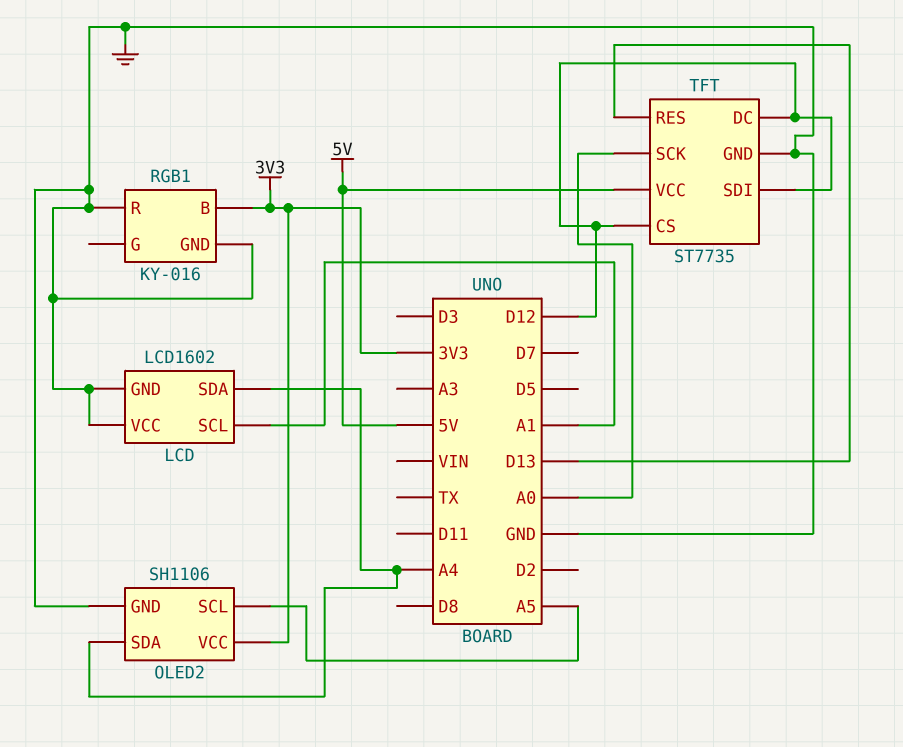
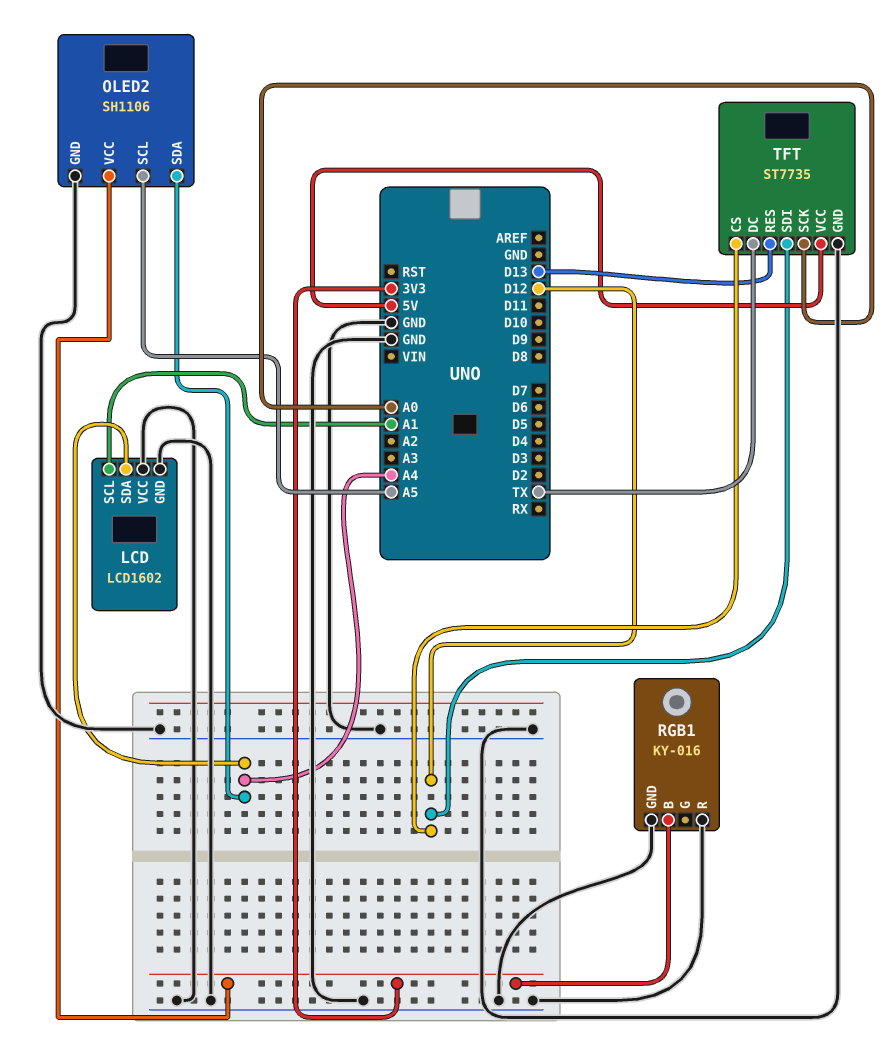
TFT pin DC: D12 -> TX

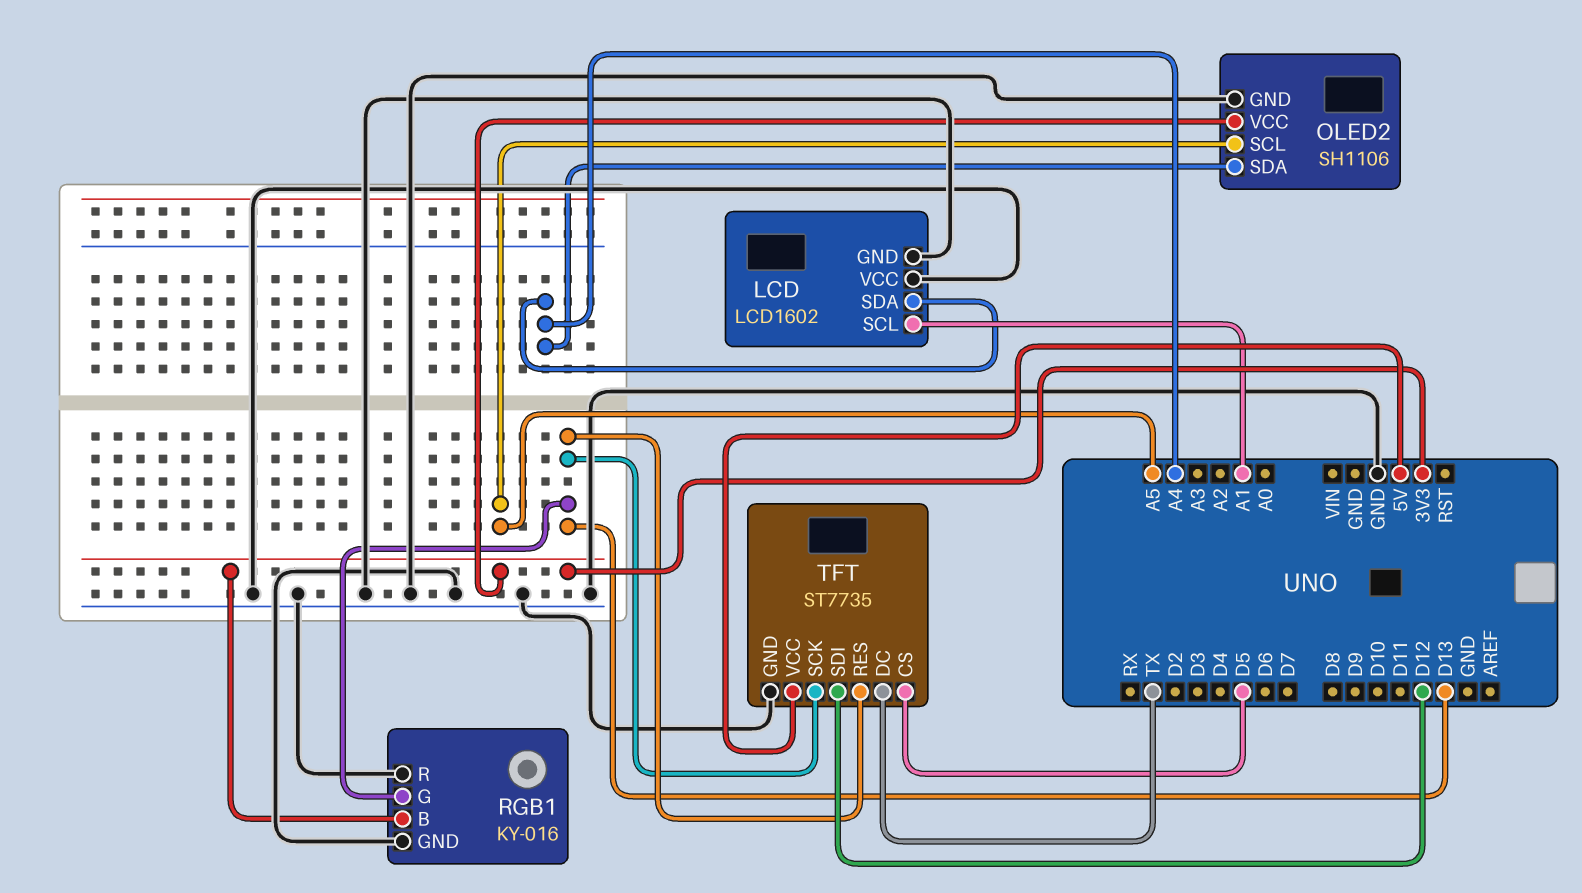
RGB1 pin G: none -> D13
TFT pin CS: D12 -> D5
TFT pin SCK: A0 -> D13

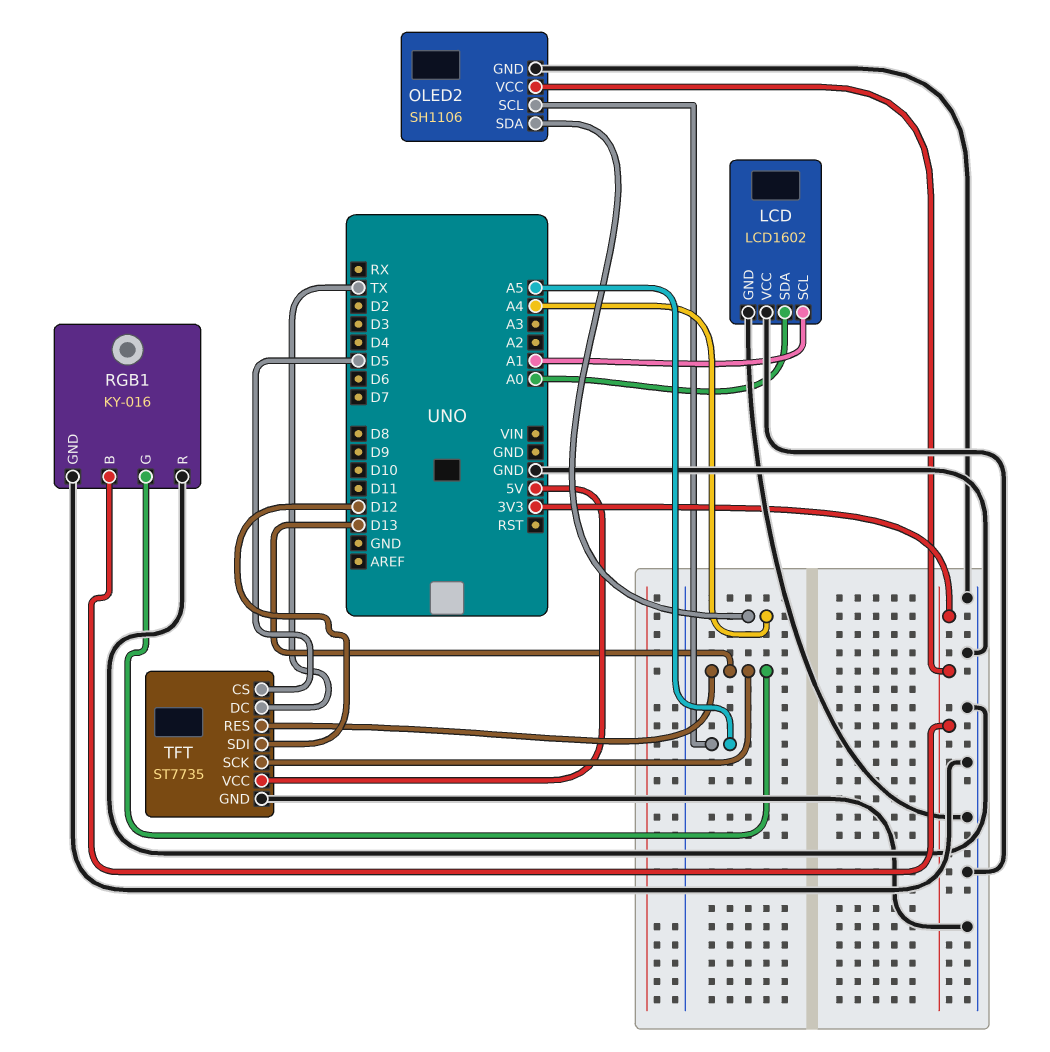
LCD pin SDA: A4 -> A0

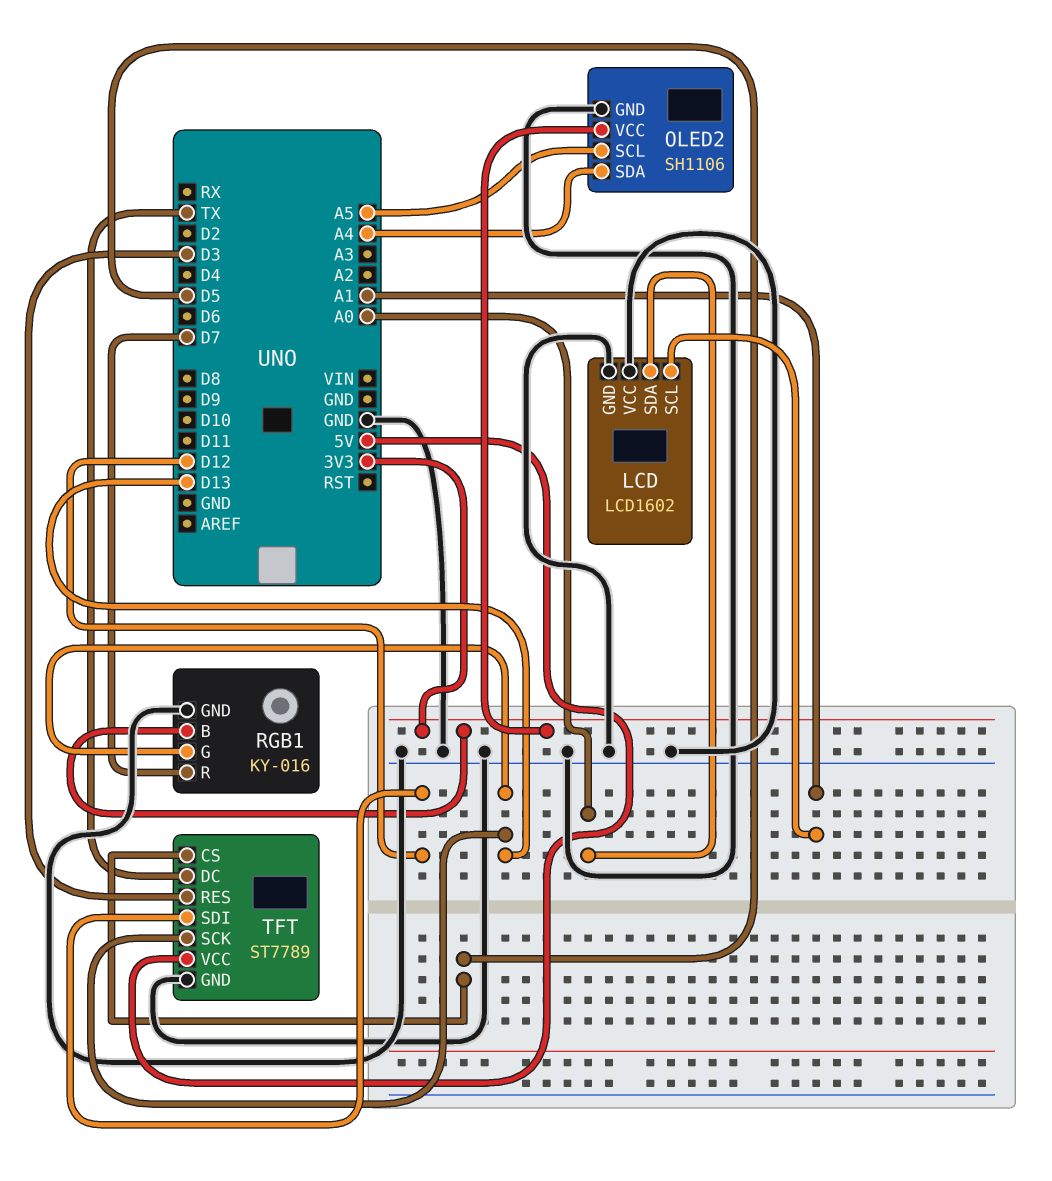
RGB1 pin R: GND -> D7
TFT: ST7735 -> ST7789
TFT pin RES: D13 -> D3

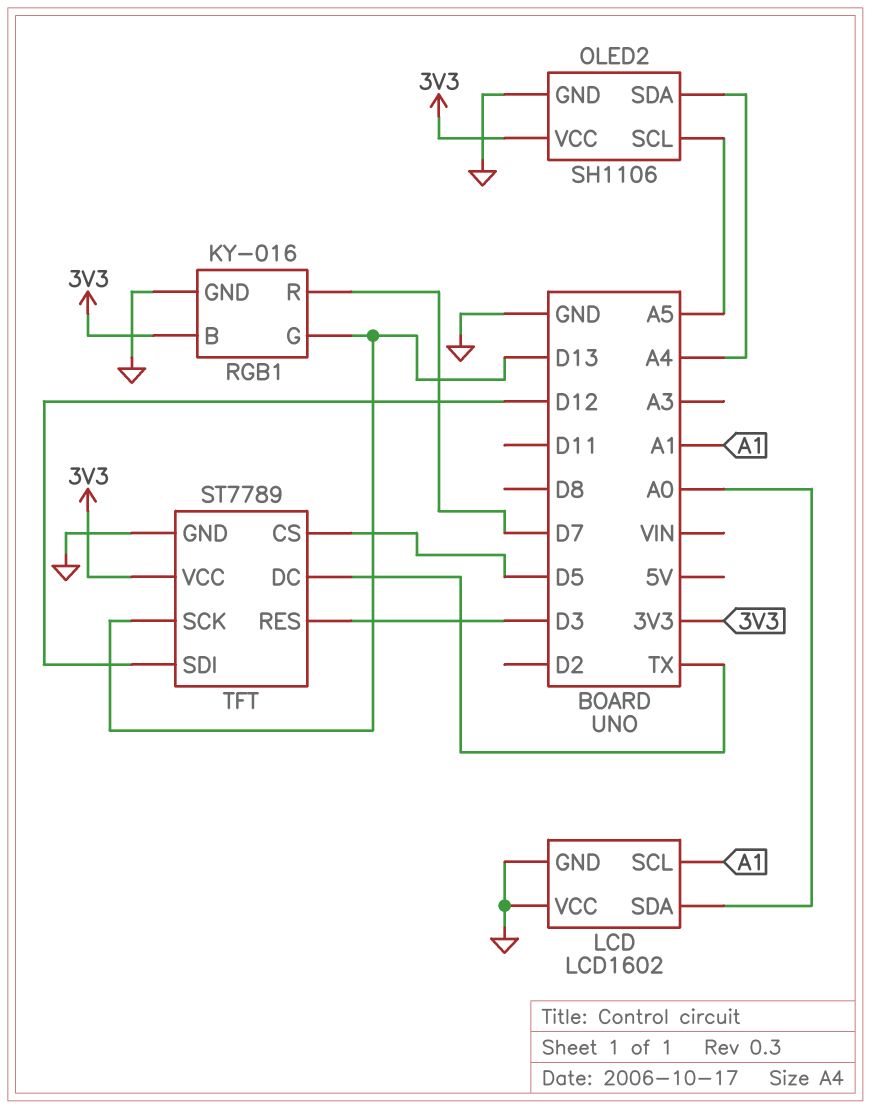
TFT pin VCC: 5V -> 3V3

